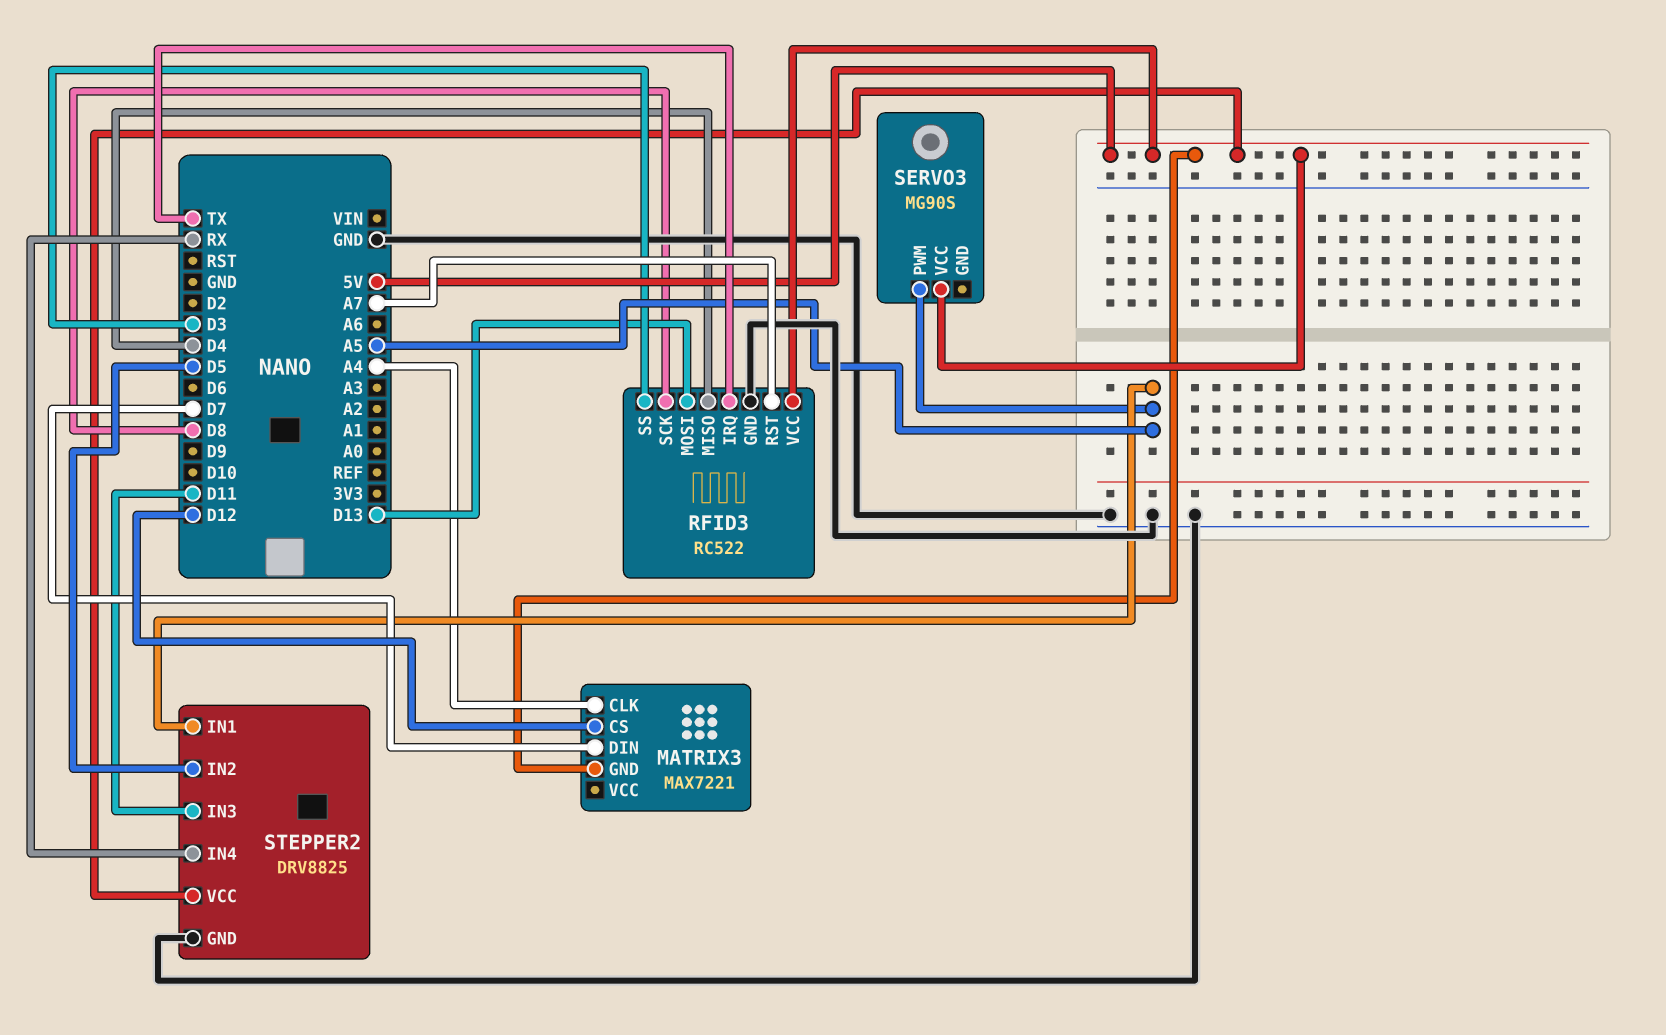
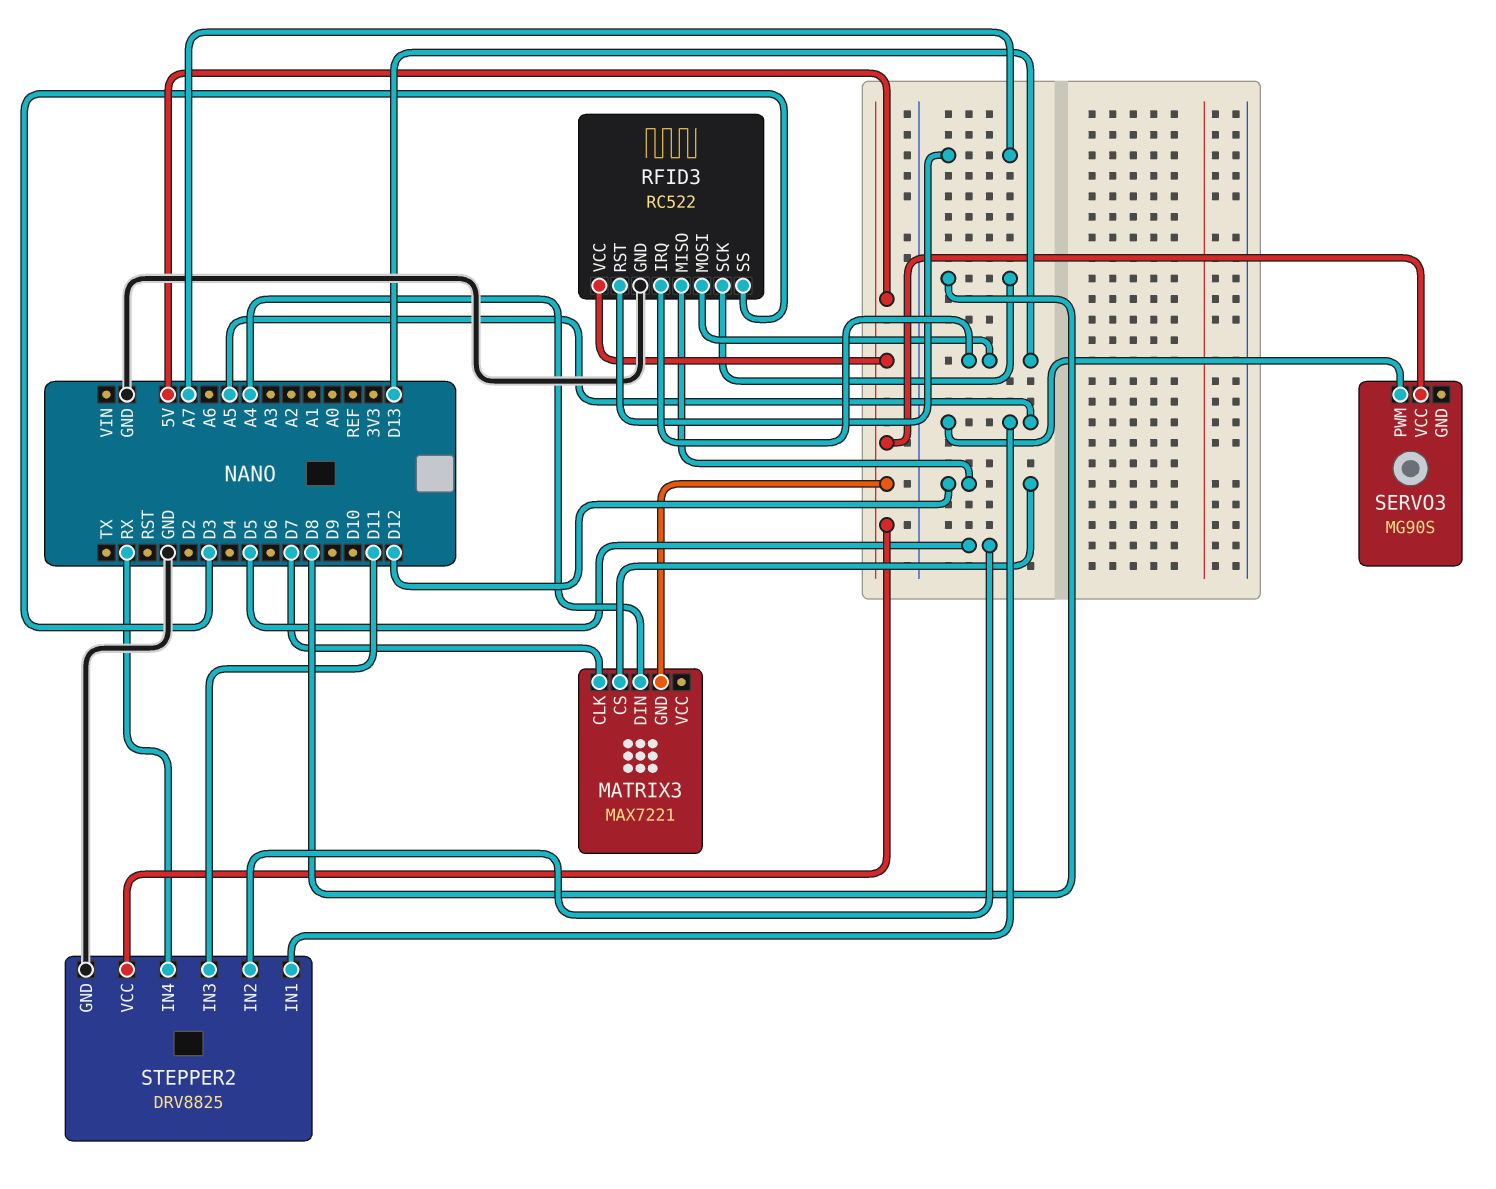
MATRIX3 pin CLK: A4 -> D7
MATRIX3 pin DIN: D7 -> A4
RFID3 pin IRQ: TX -> D13
RFID3 pin MISO: D4 -> D12

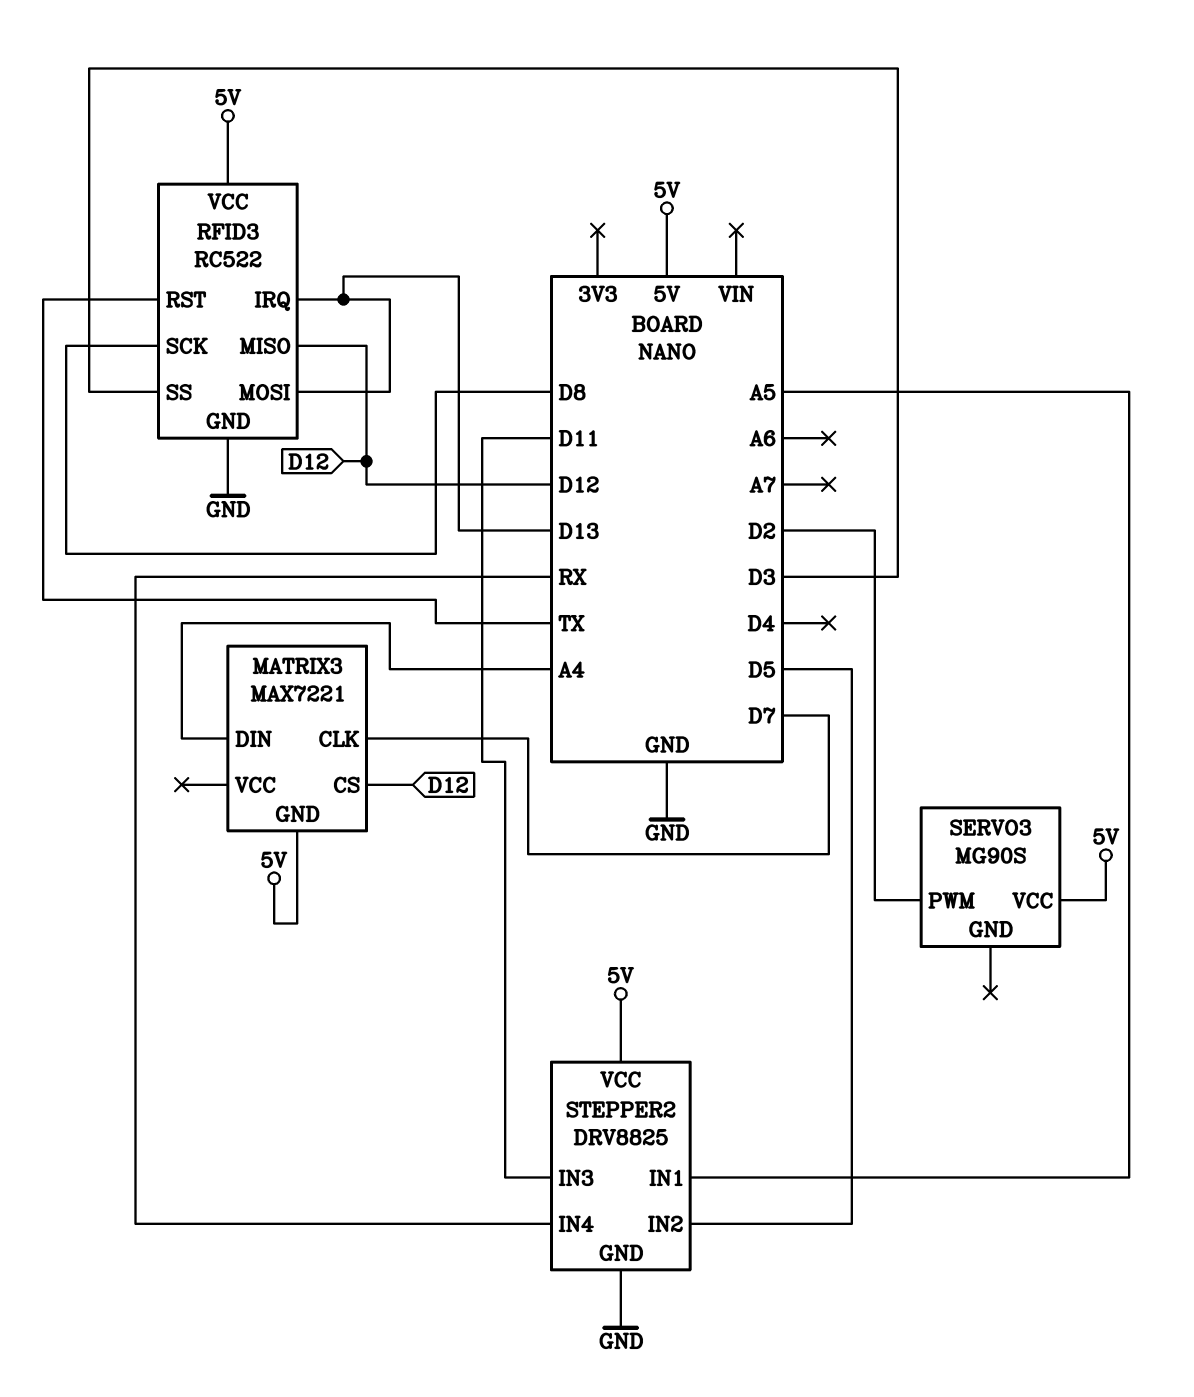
RFID3 pin RST: A7 -> TX
SERVO3 pin PWM: A5 -> D2

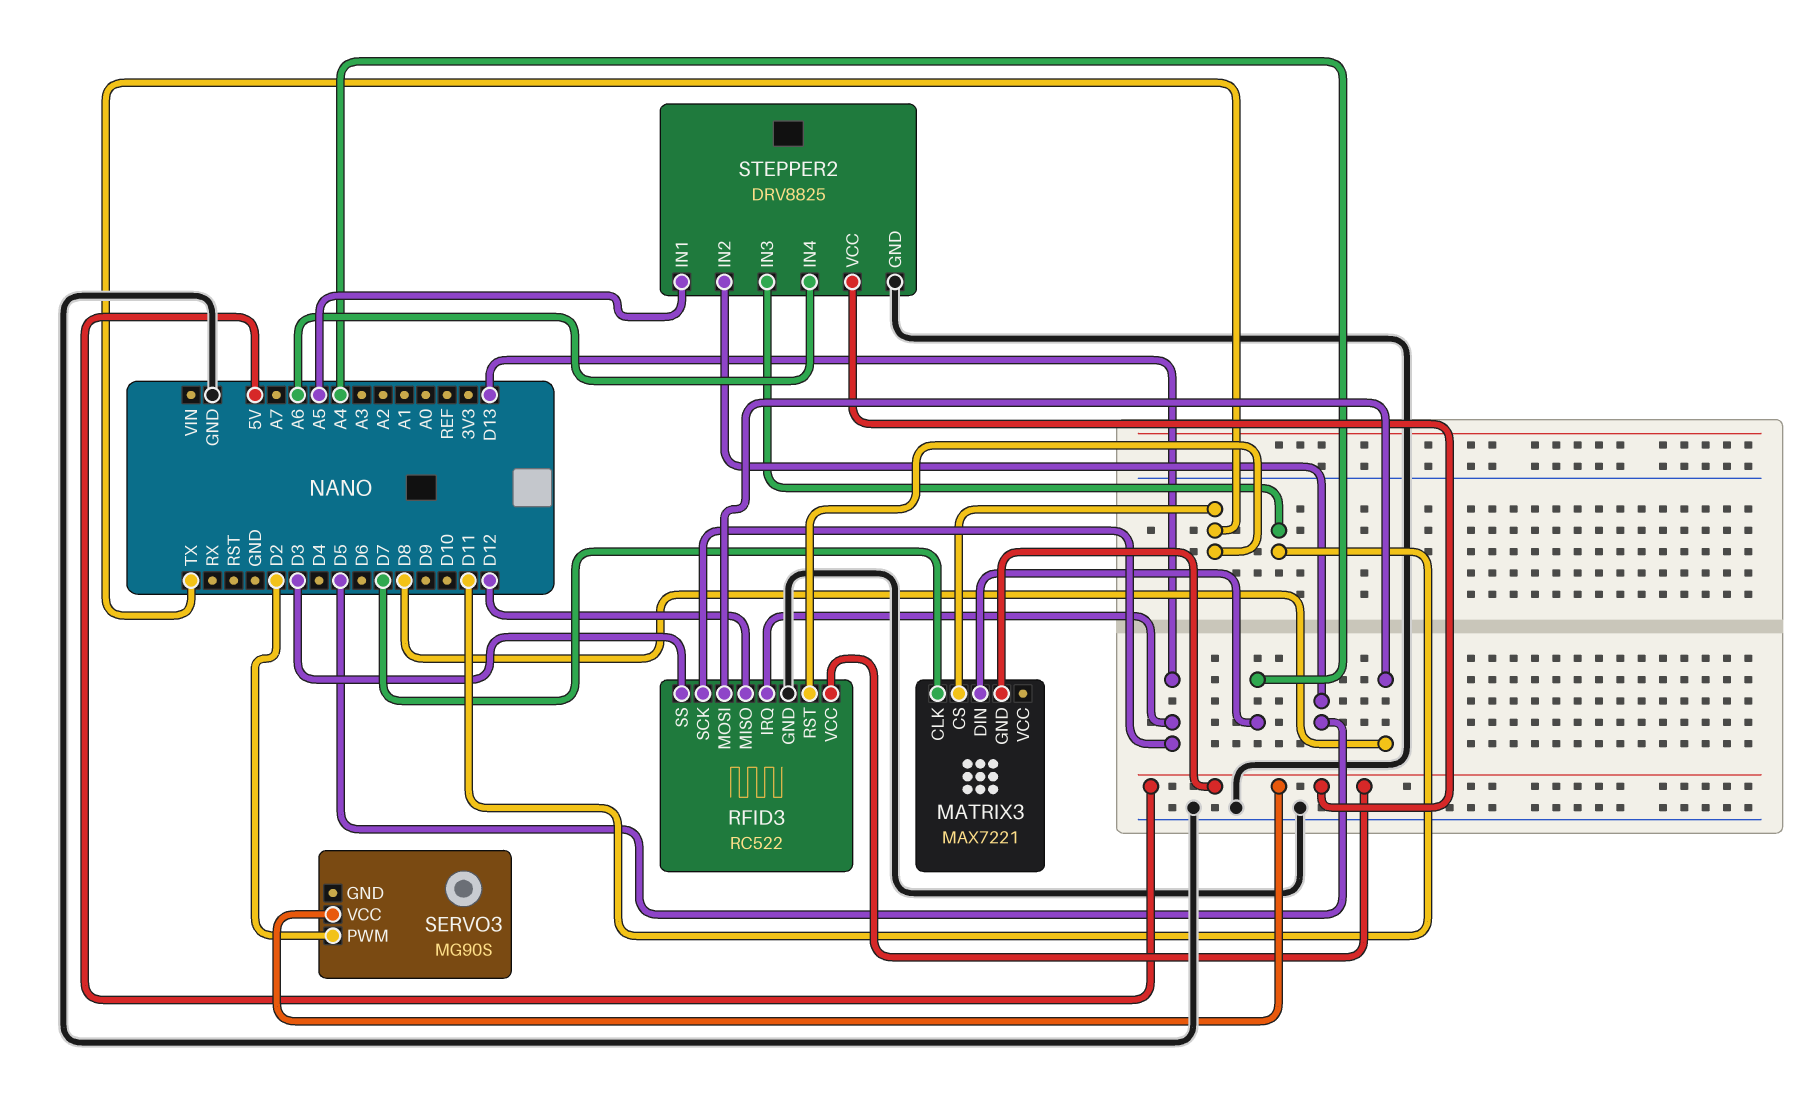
MATRIX3 pin CS: D12 -> TX
RFID3 pin MOSI: D13 -> D8
RFID3 pin SCK: D8 -> D13
STEPPER2 pin IN4: RX -> A6

